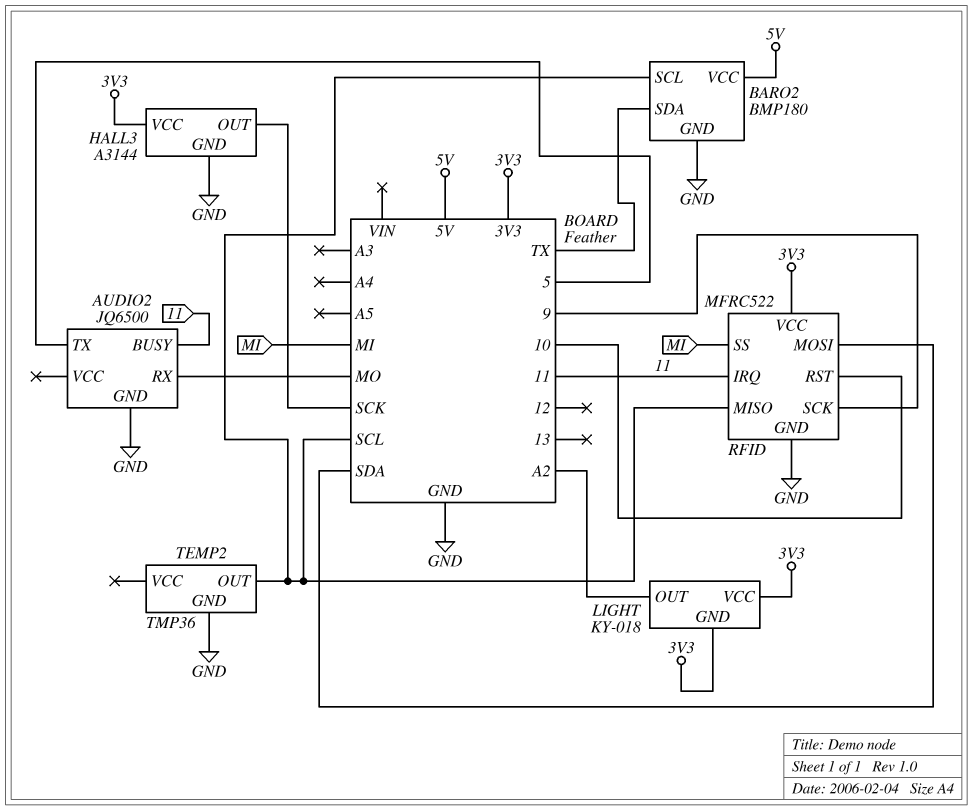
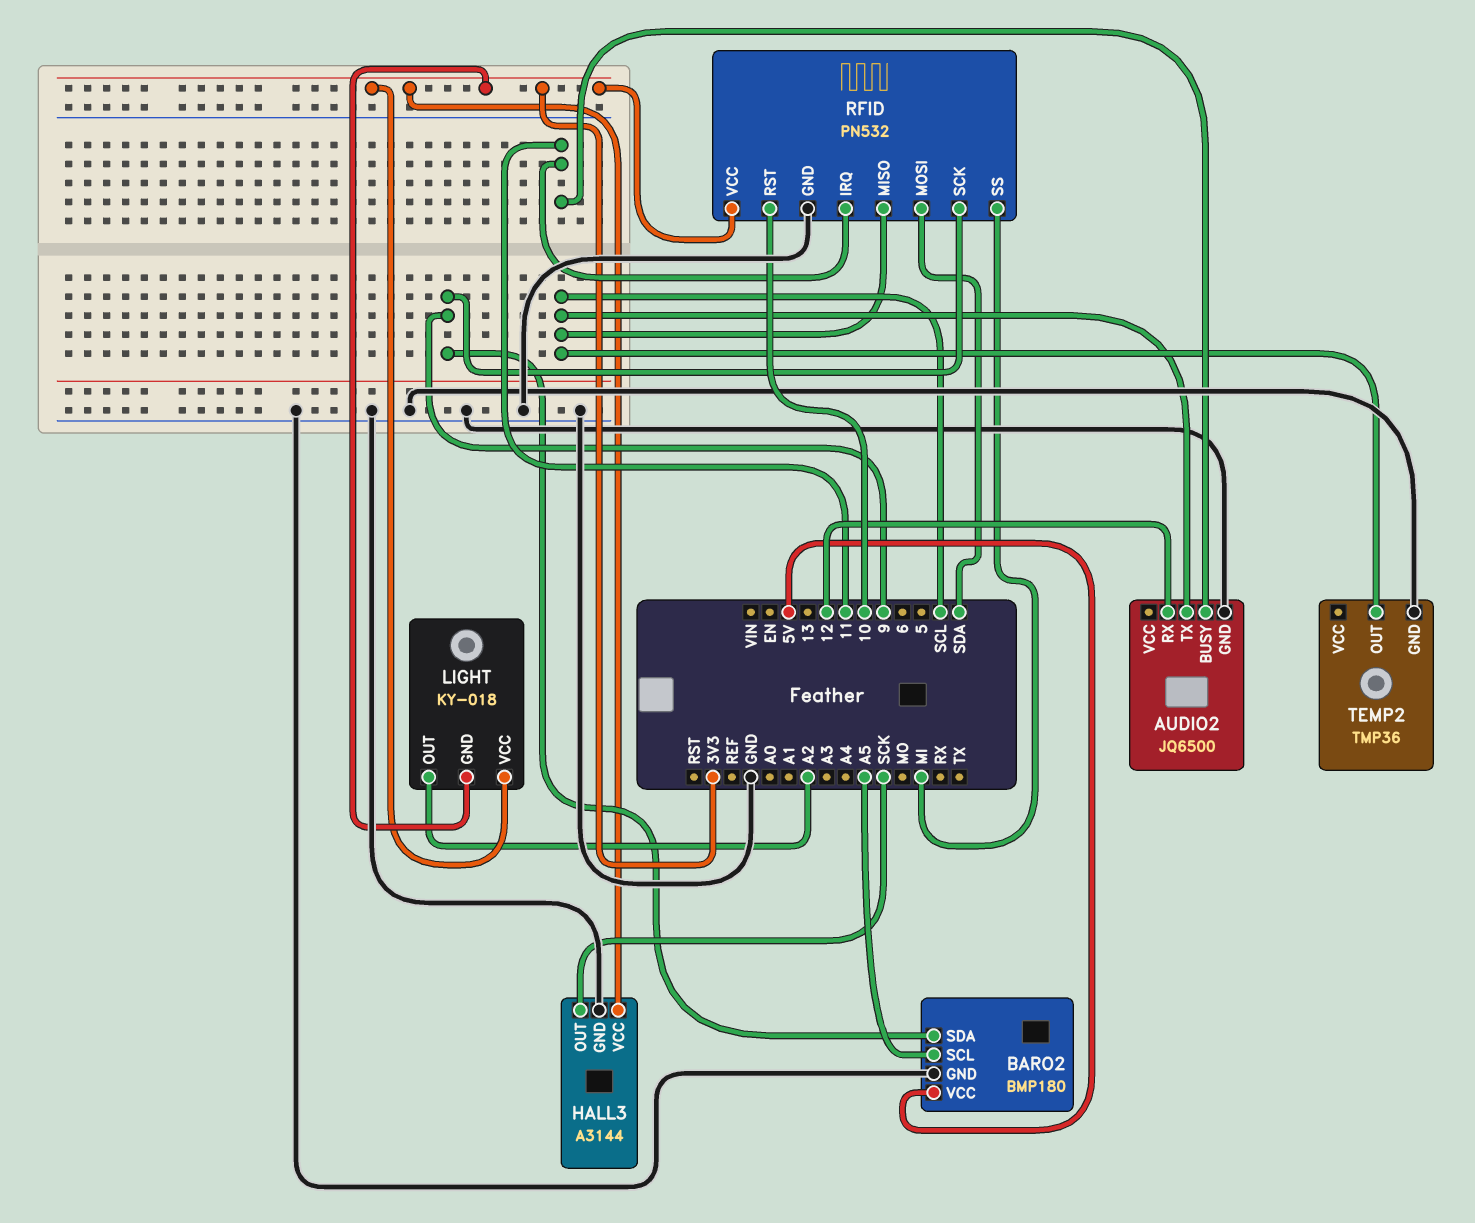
AUDIO2 pin RX: MO -> 12
AUDIO2 pin TX: 5 -> SCL
BARO2 pin SCL: SCL -> A5
BARO2 pin SDA: TX -> 9
RFID: MFRC522 -> PN532

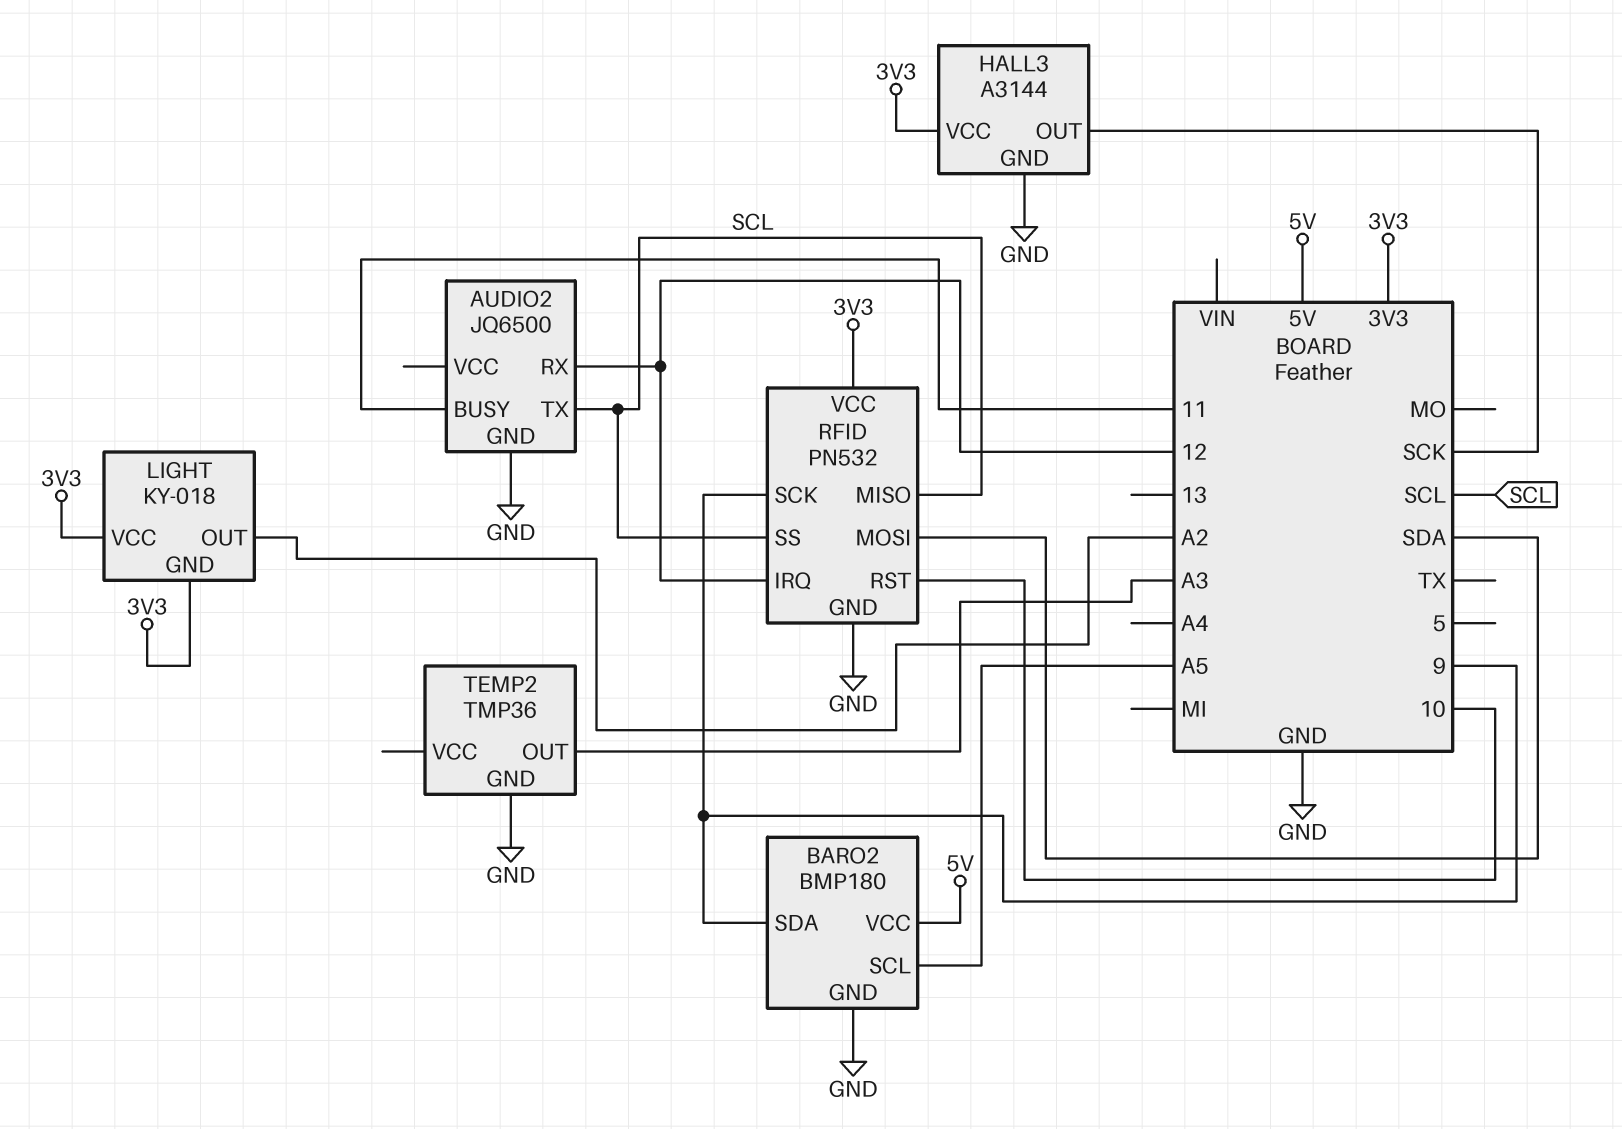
RFID pin IRQ: 11 -> 12
RFID pin SS: MI -> SCL
TEMP2 pin OUT: SCL -> A3

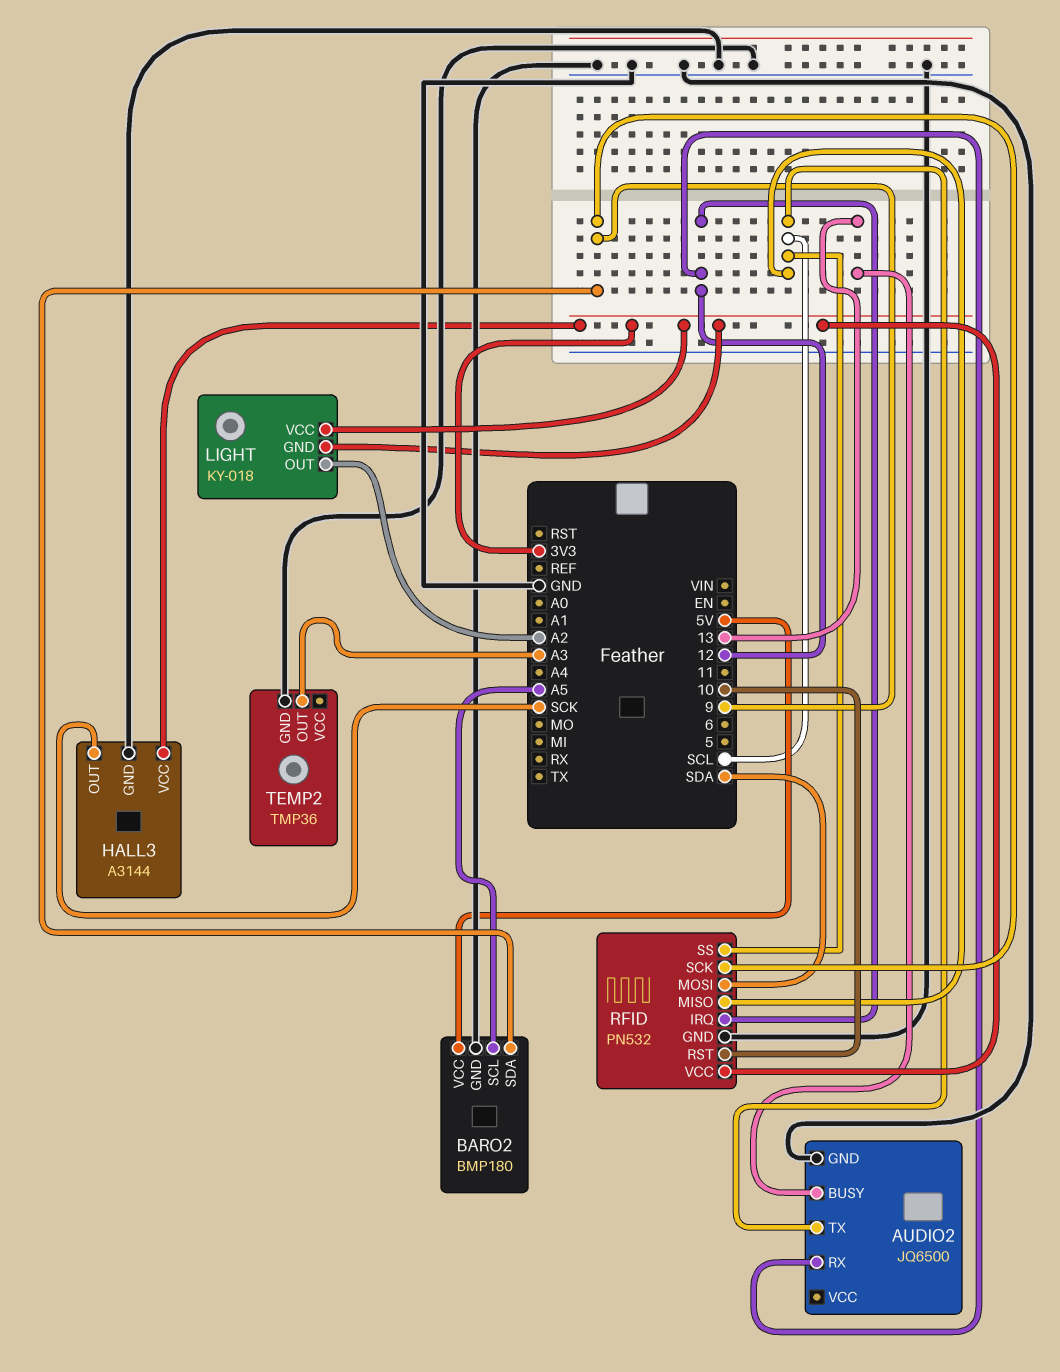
AUDIO2 pin BUSY: 11 -> 13

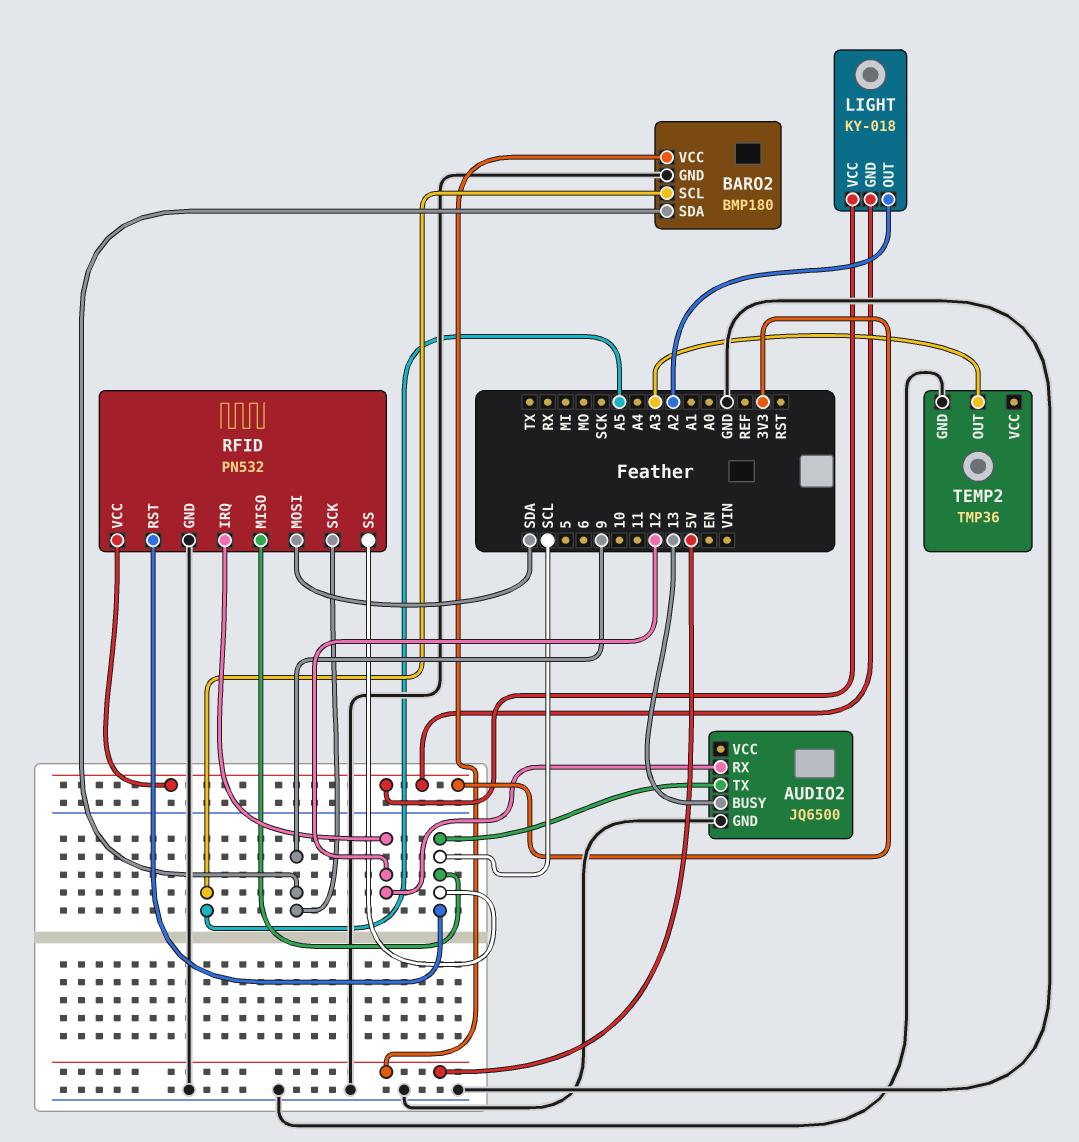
HALL3: A3144 -> none
HALL3 pin GND: GND -> none
HALL3 pin OUT: SCK -> none
HALL3 pin VCC: 3V3 -> none
RFID pin RST: 10 -> SCL

